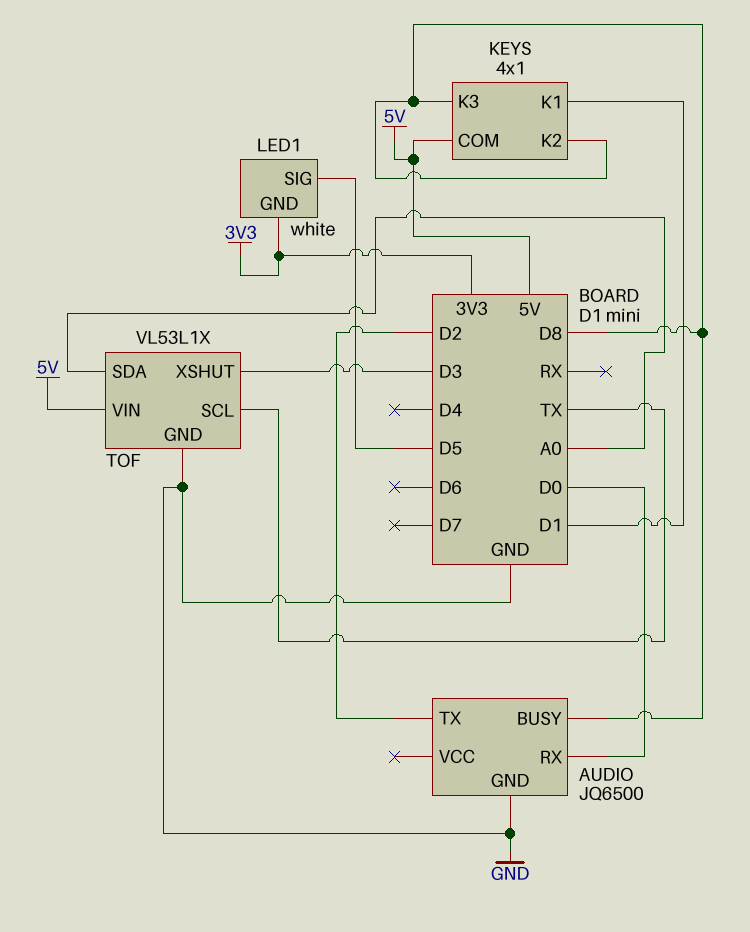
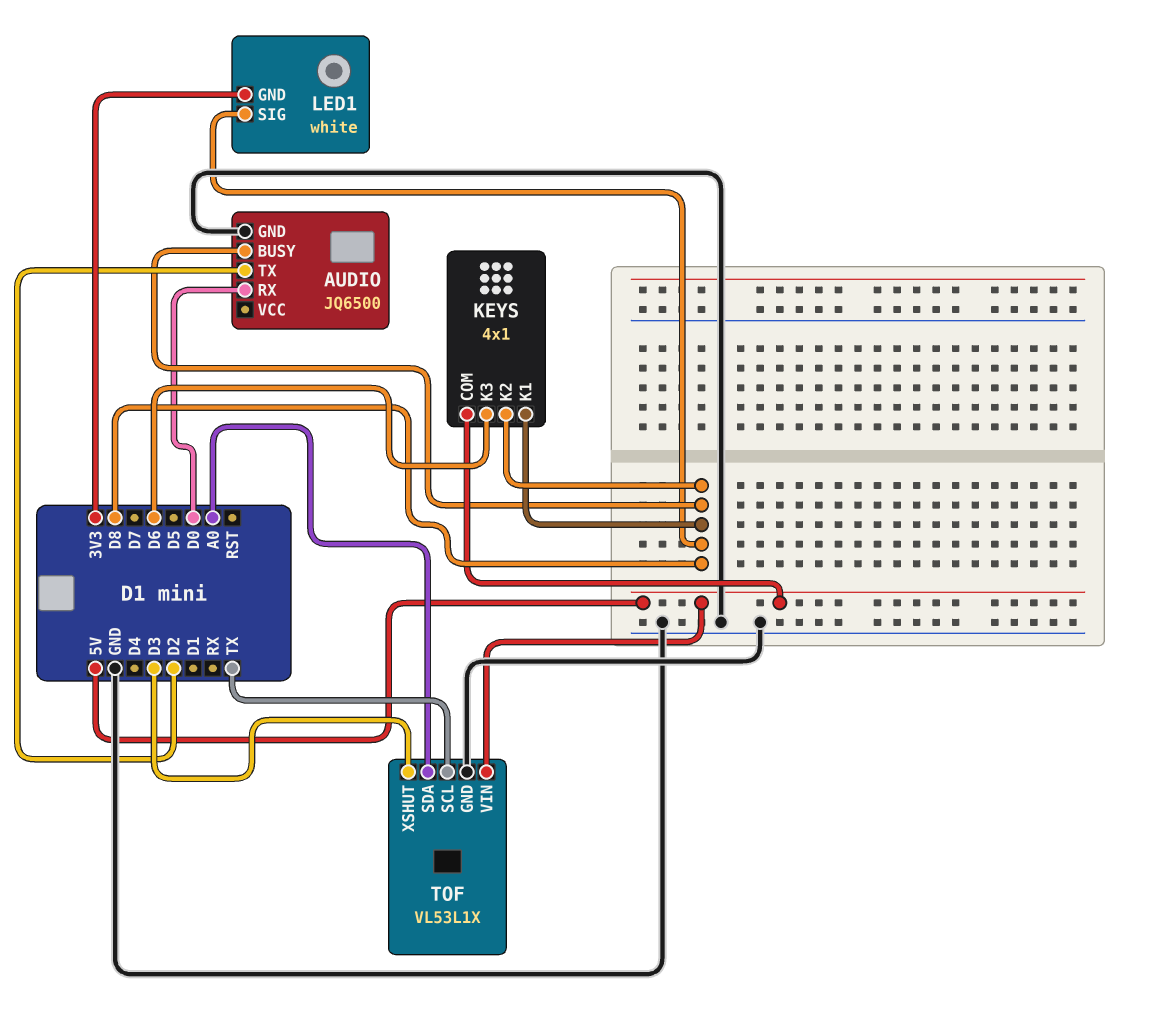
KEYS pin K1: D1 -> D8
KEYS pin K3: D8 -> D6
LED1 pin SIG: D5 -> D8

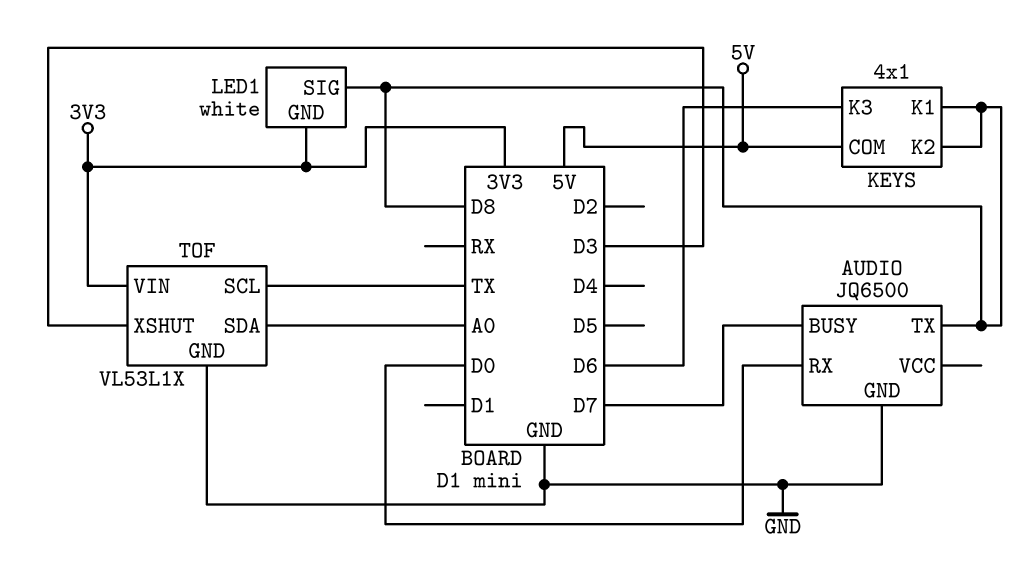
AUDIO pin BUSY: D8 -> D7
AUDIO pin TX: D2 -> D8
TOF pin VIN: 5V -> 3V3

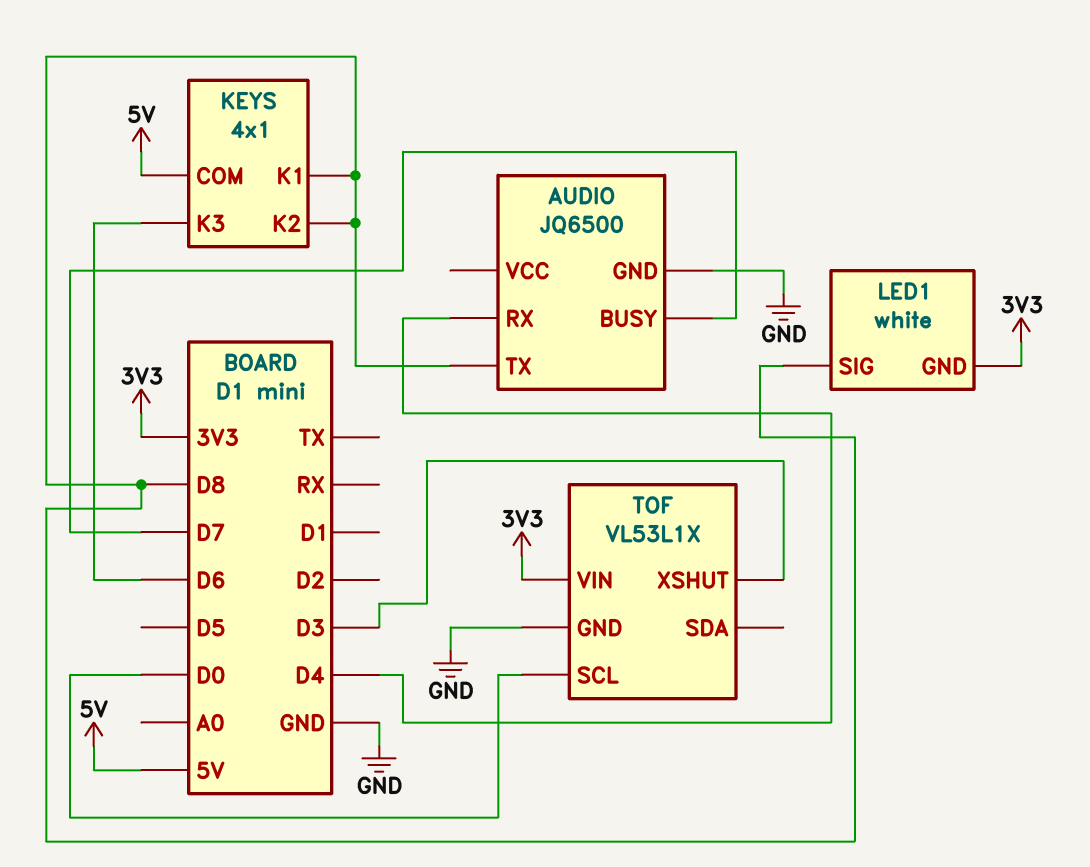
AUDIO pin RX: D0 -> D4
TOF pin SCL: TX -> D0
TOF pin SDA: A0 -> none

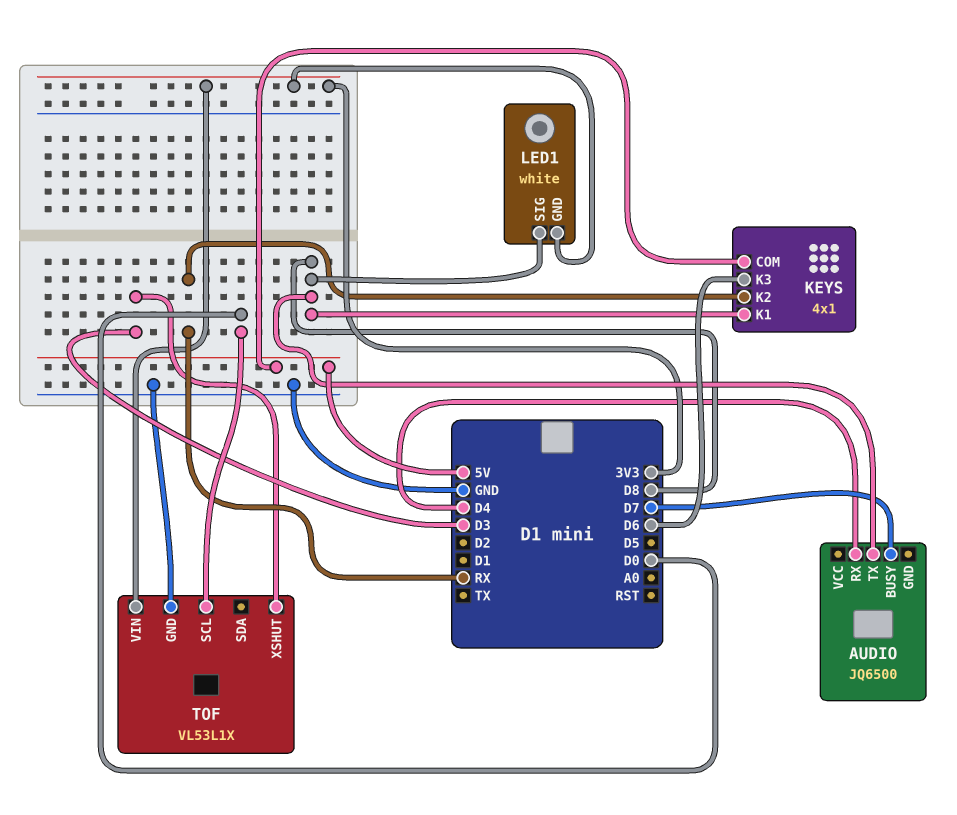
AUDIO pin GND: GND -> none
KEYS pin K2: D8 -> RX

